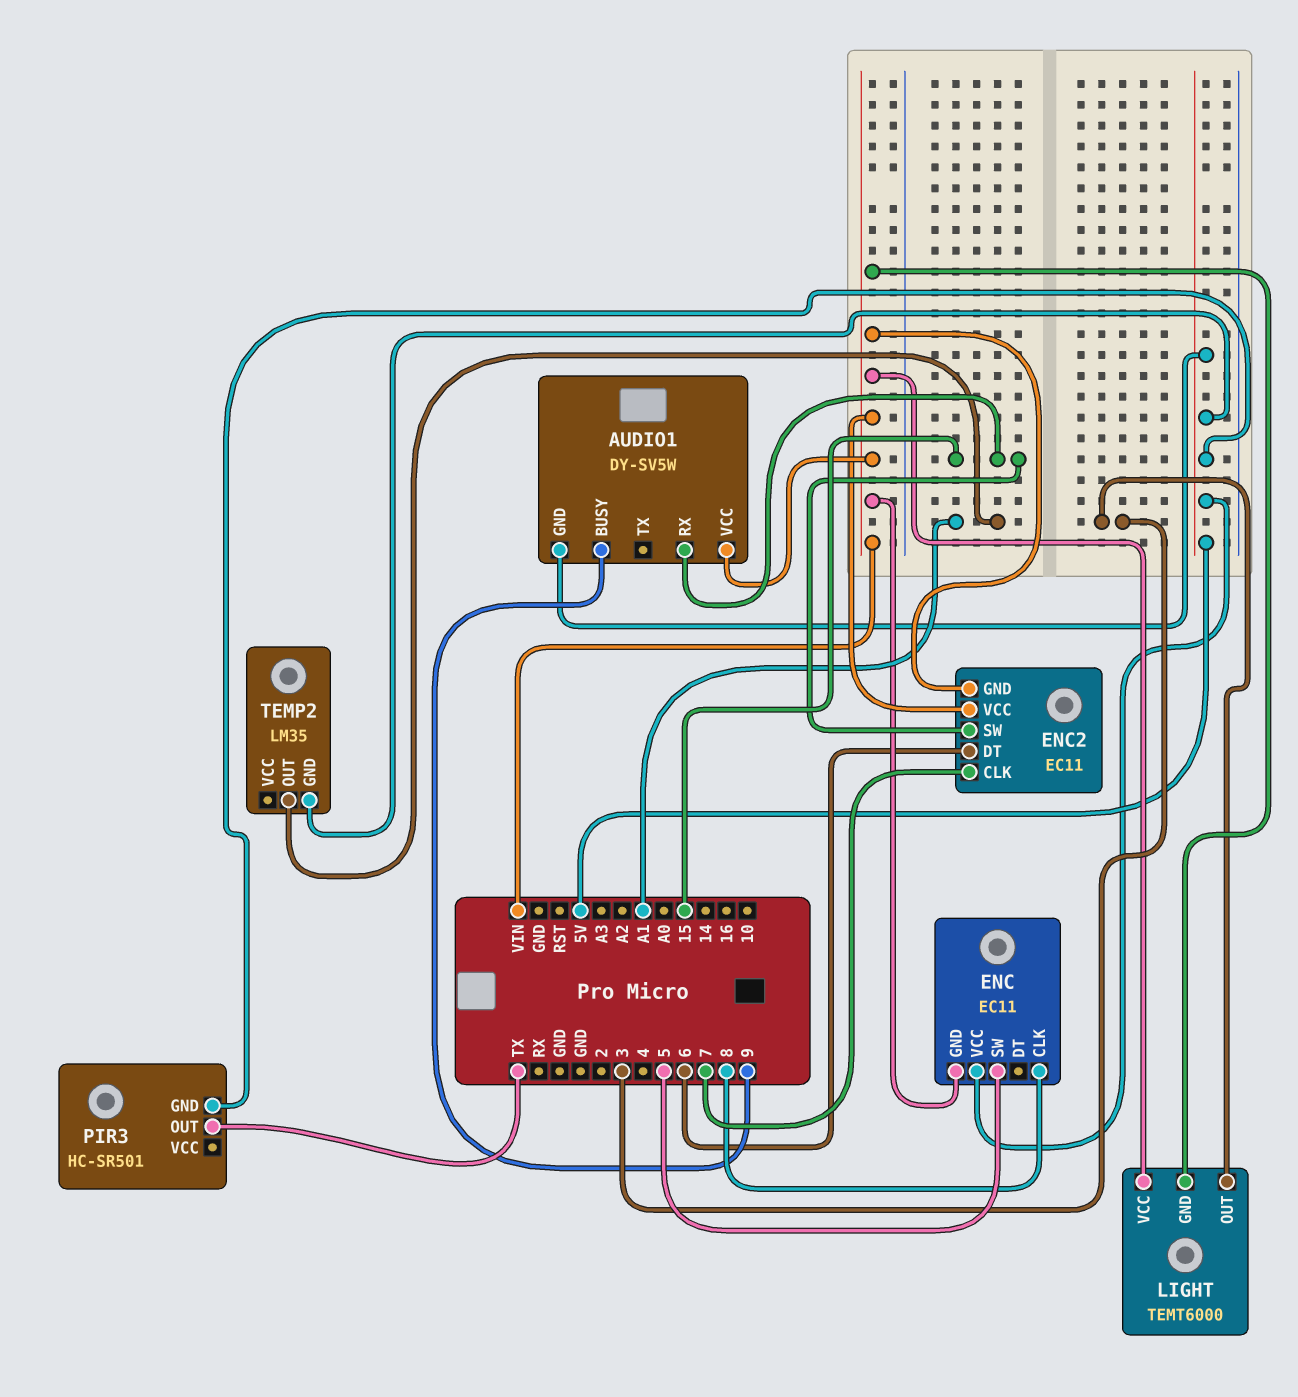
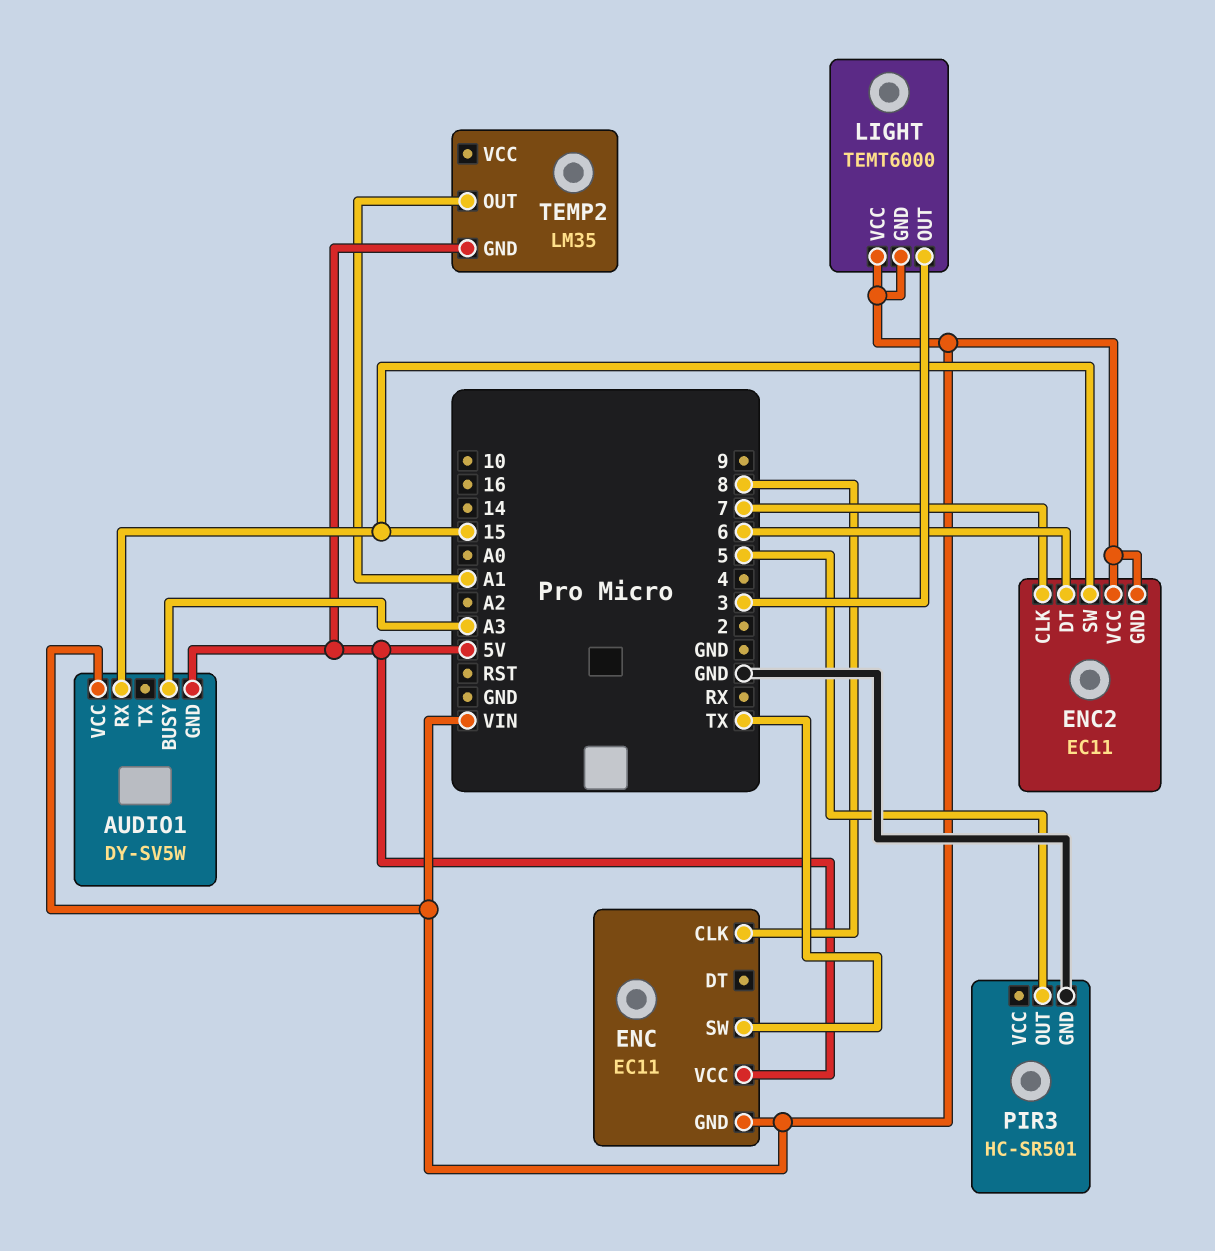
AUDIO1 pin BUSY: 9 -> A3
ENC pin SW: 5 -> TX
PIR3 pin GND: 5V -> GND
PIR3 pin OUT: TX -> 5

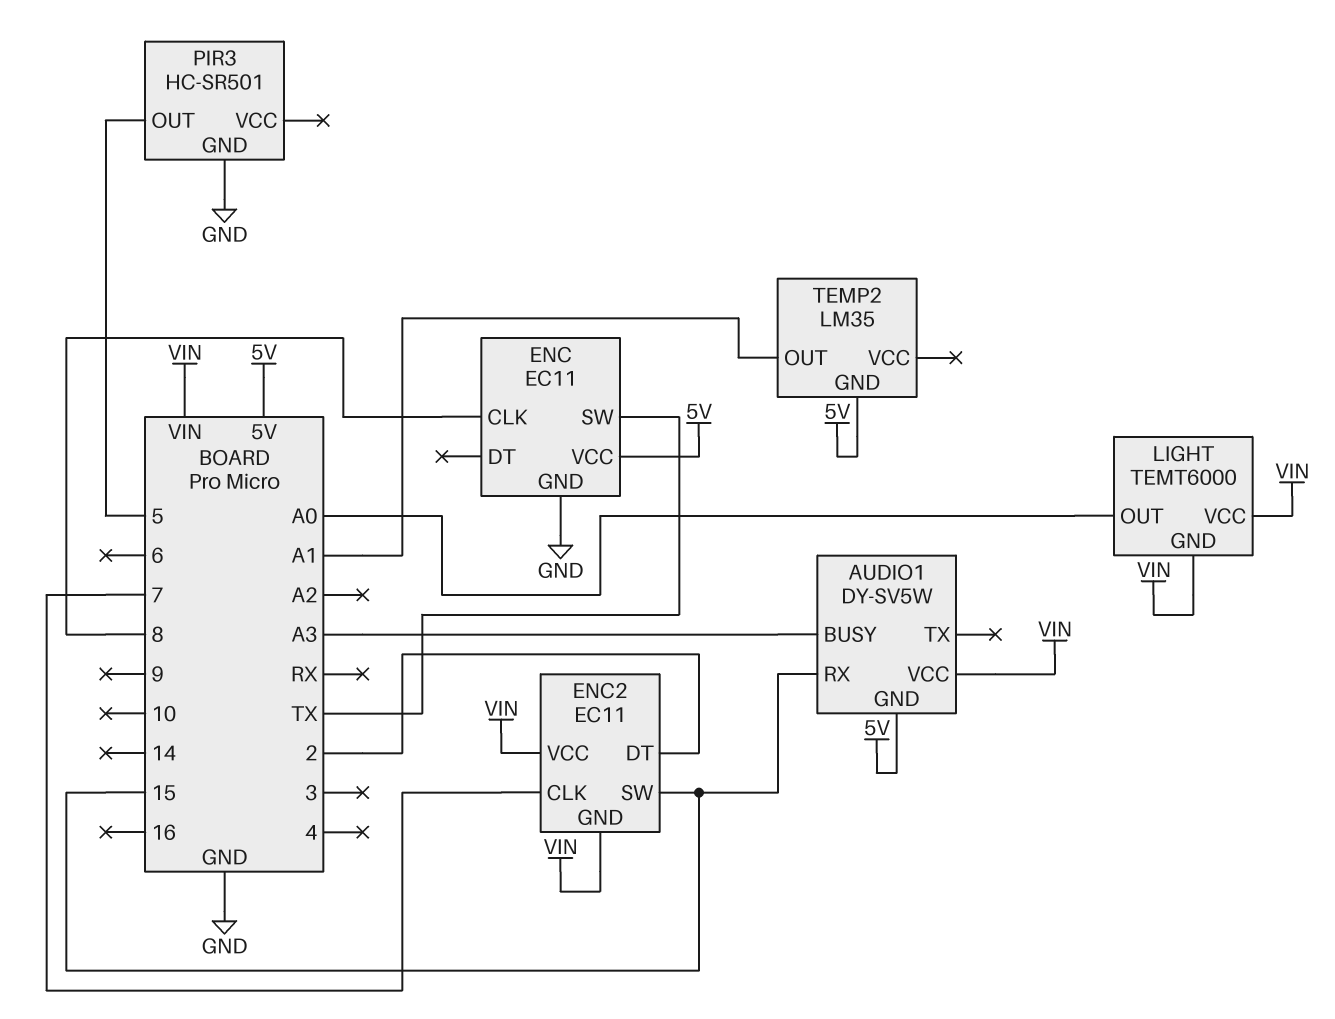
ENC pin GND: VIN -> GND
ENC2 pin DT: 6 -> 2
LIGHT pin OUT: 3 -> A0

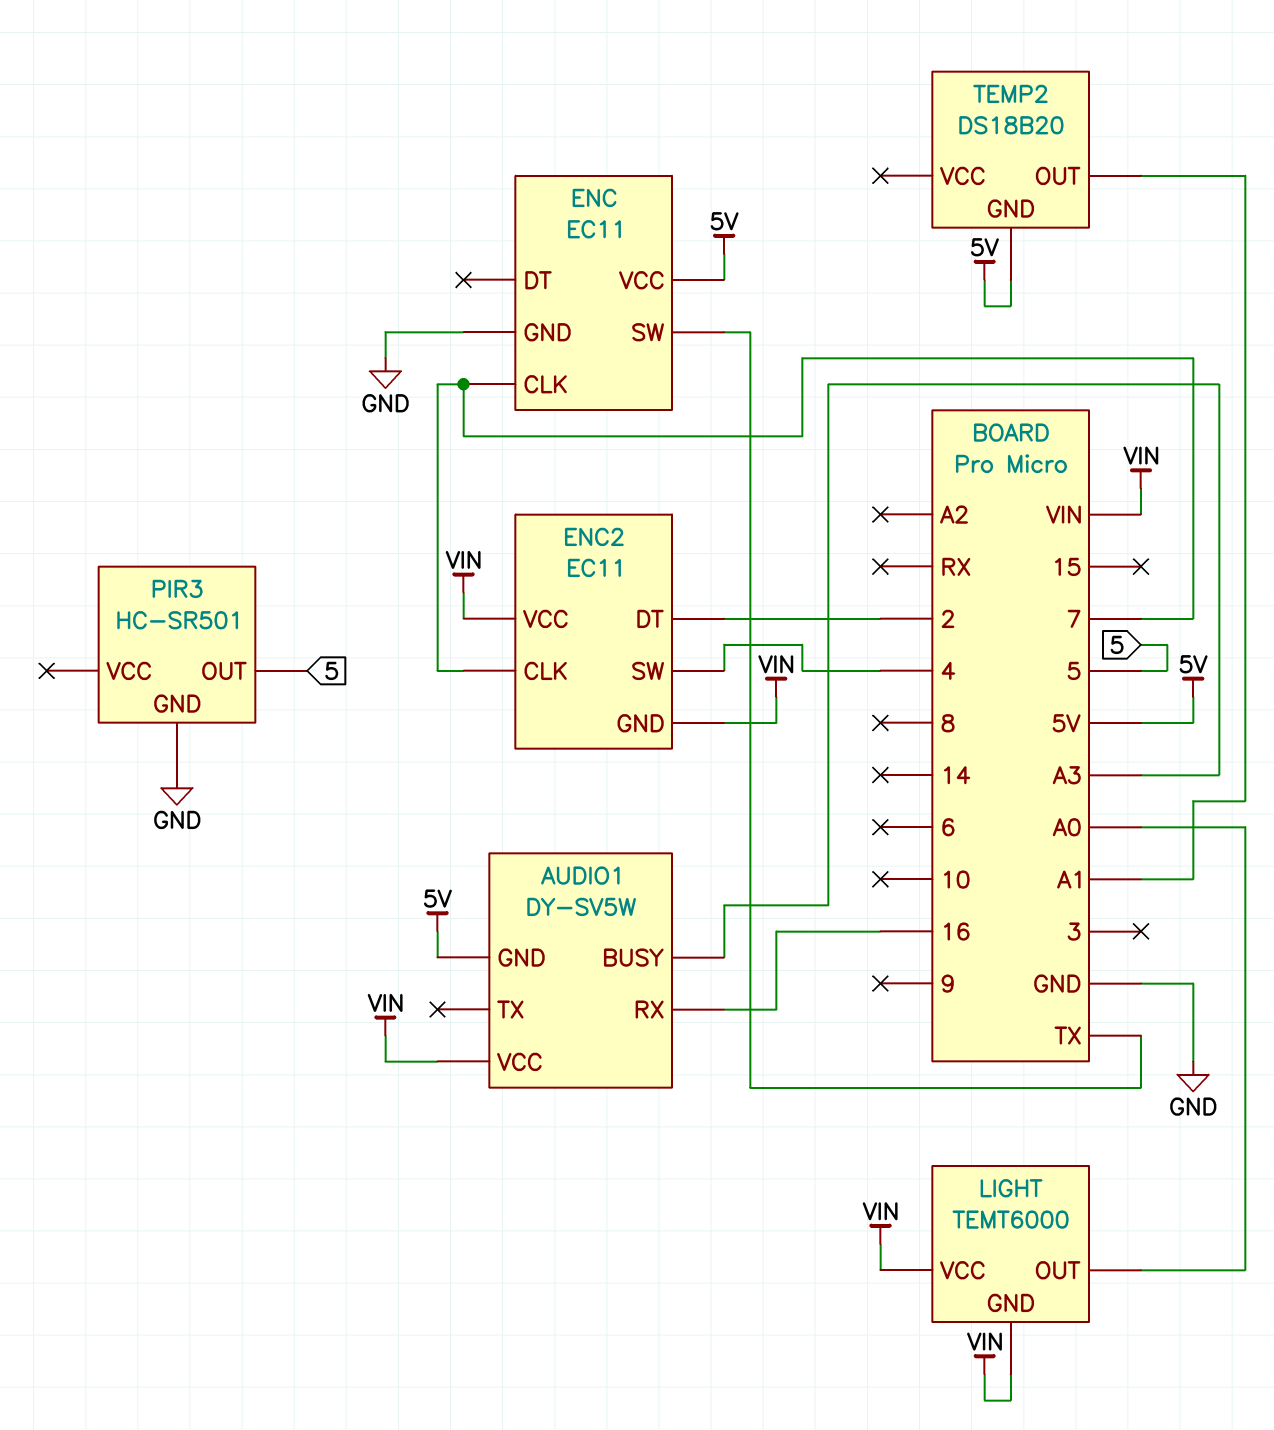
AUDIO1 pin RX: 15 -> 16
ENC pin CLK: 8 -> 7
ENC2 pin SW: 15 -> 4
TEMP2: LM35 -> DS18B20

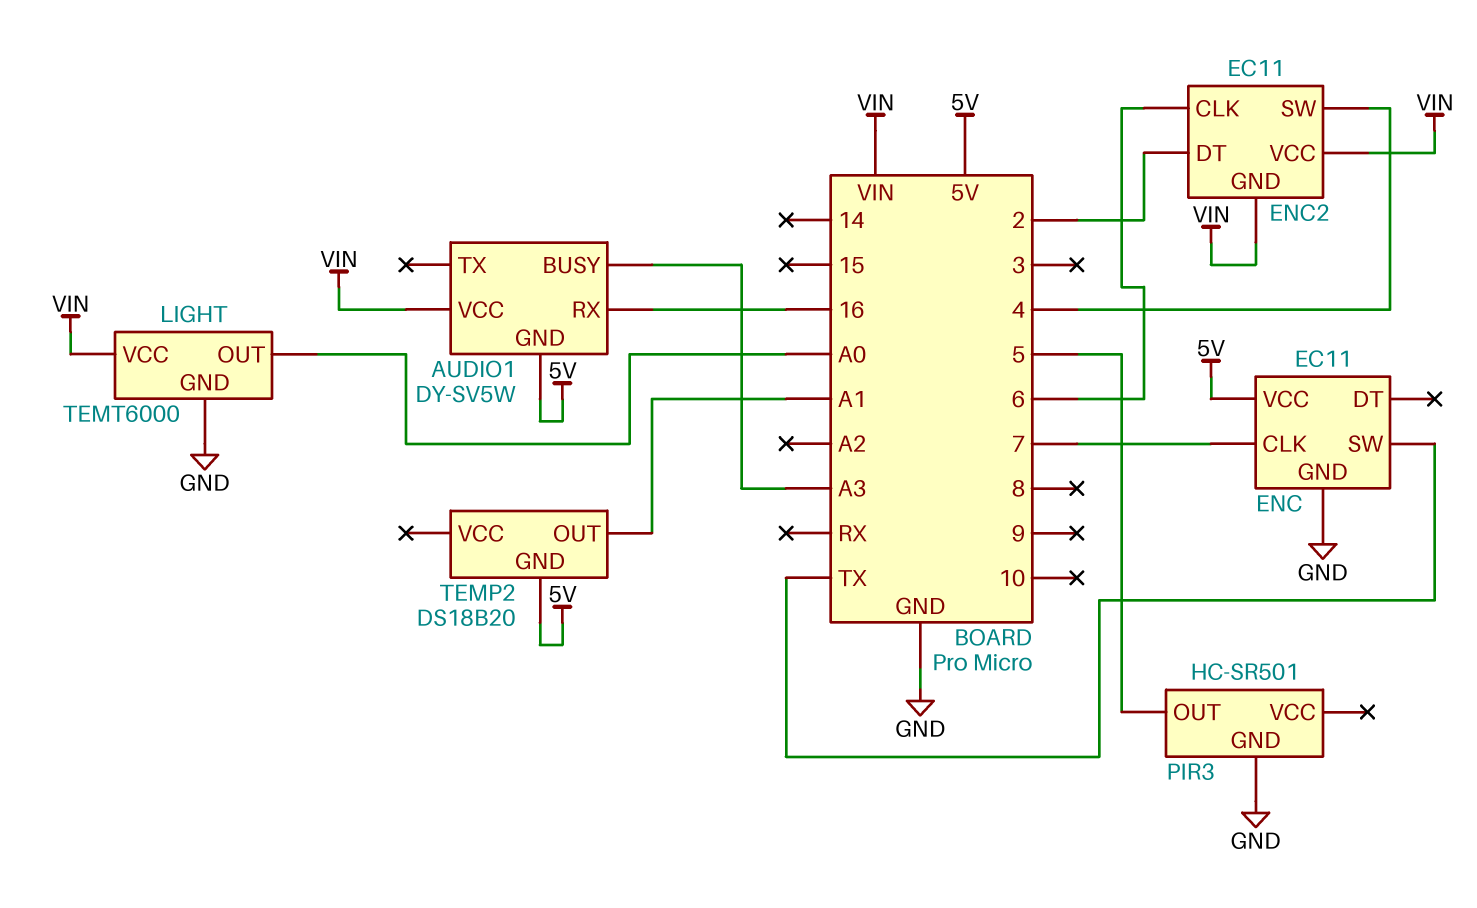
ENC2 pin CLK: 7 -> 6
LIGHT pin GND: VIN -> GND

